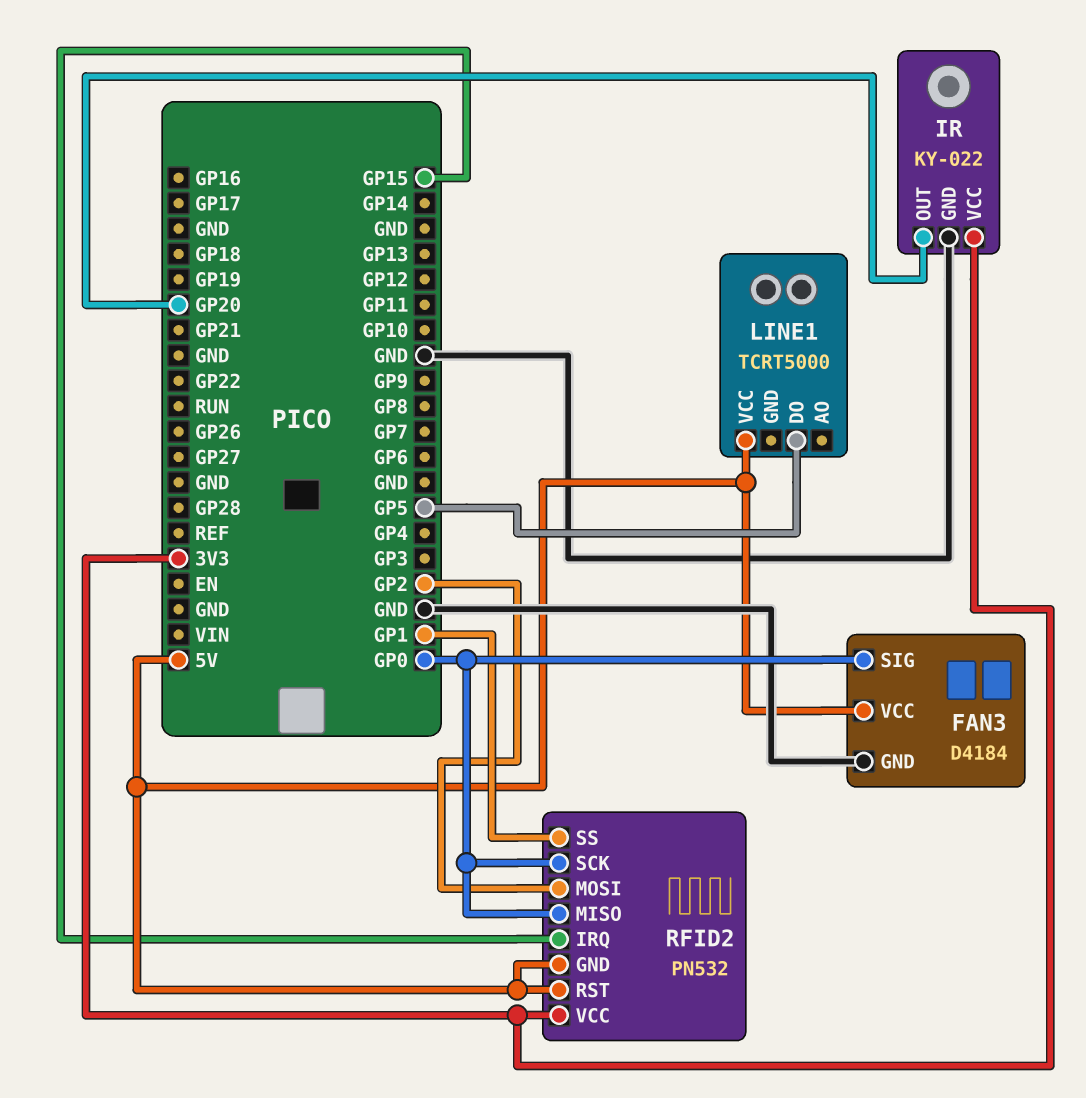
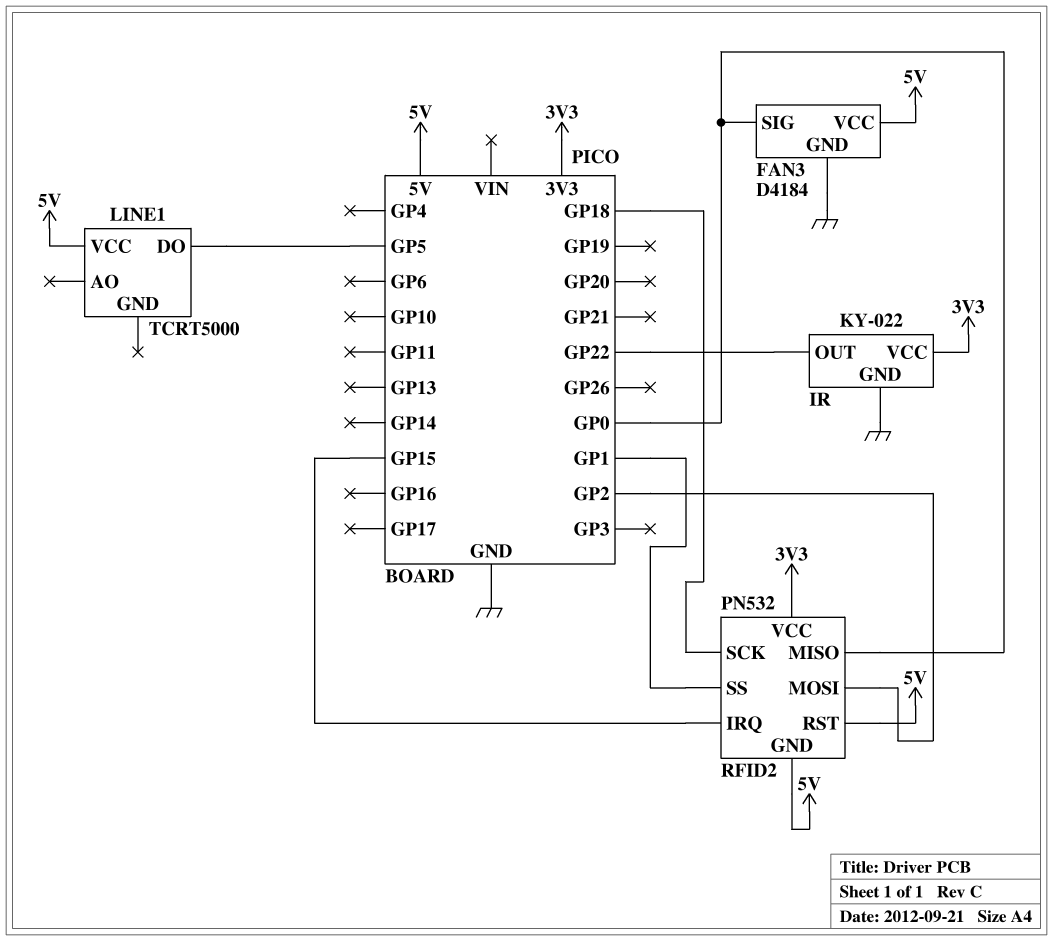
IR pin OUT: GP20 -> GP22
RFID2 pin SCK: GP0 -> GP18

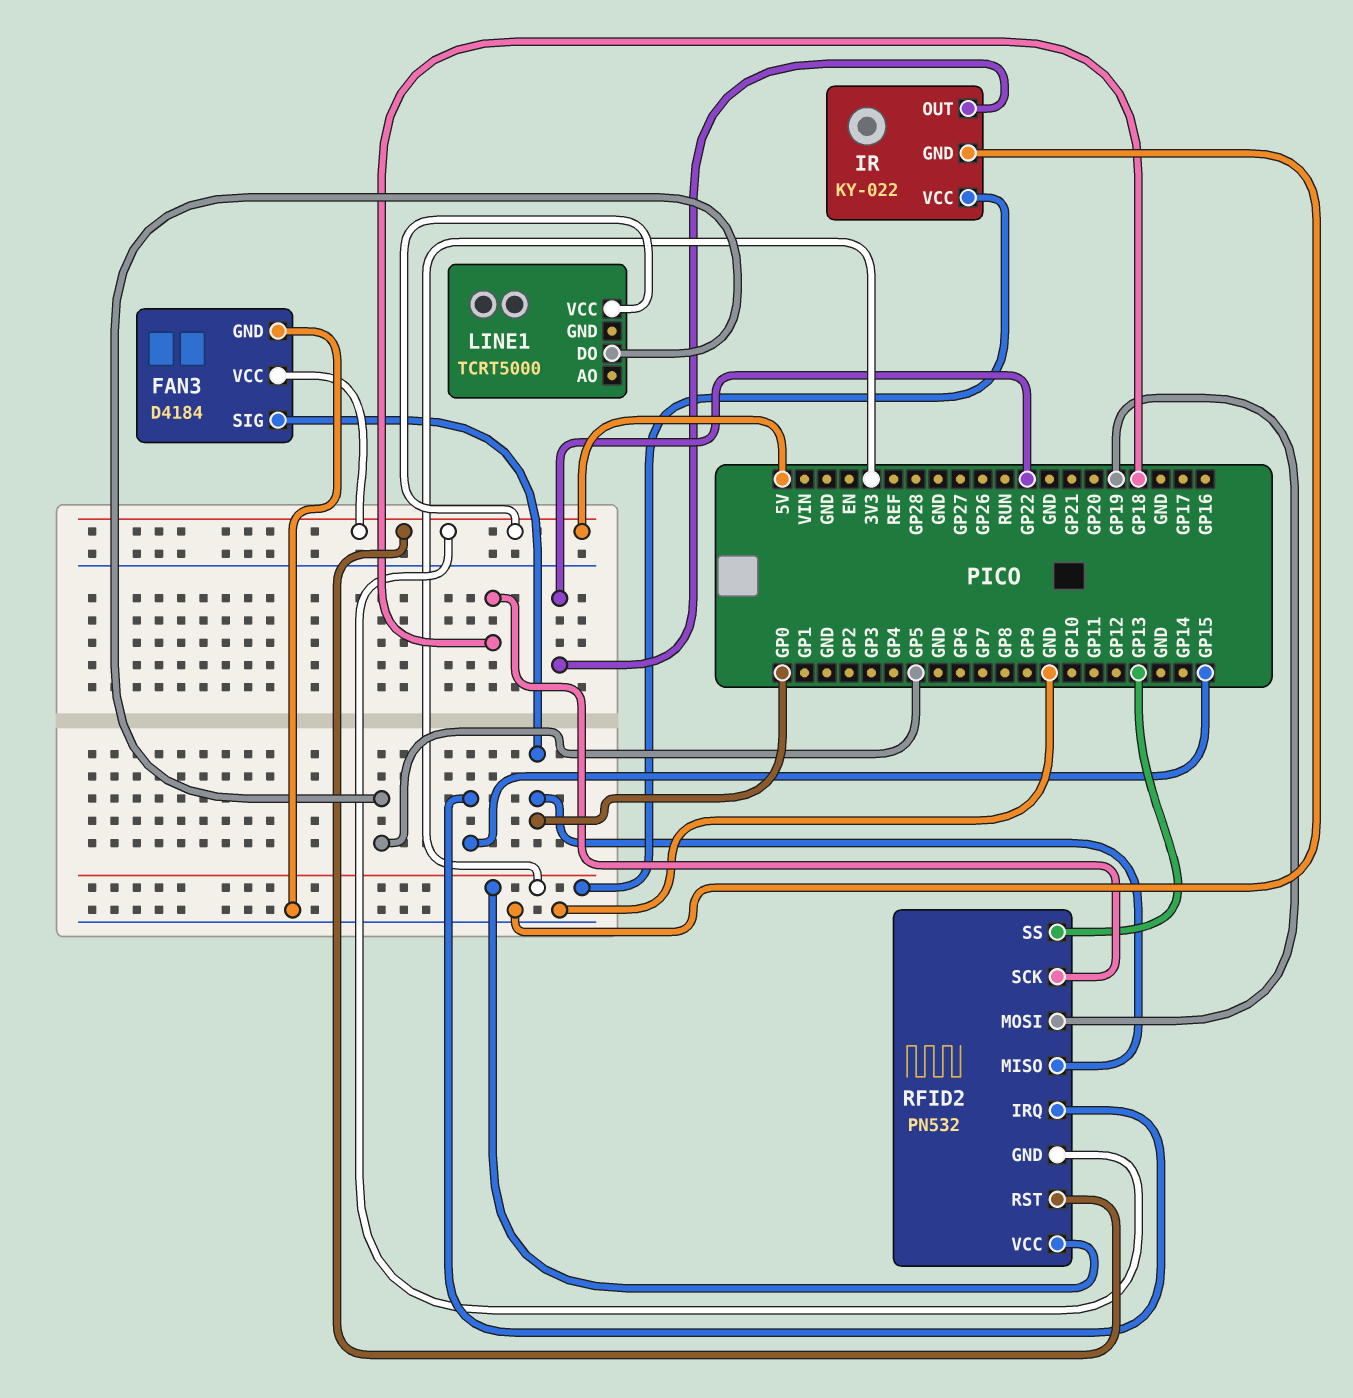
RFID2 pin MOSI: GP2 -> GP19
RFID2 pin SS: GP1 -> GP13

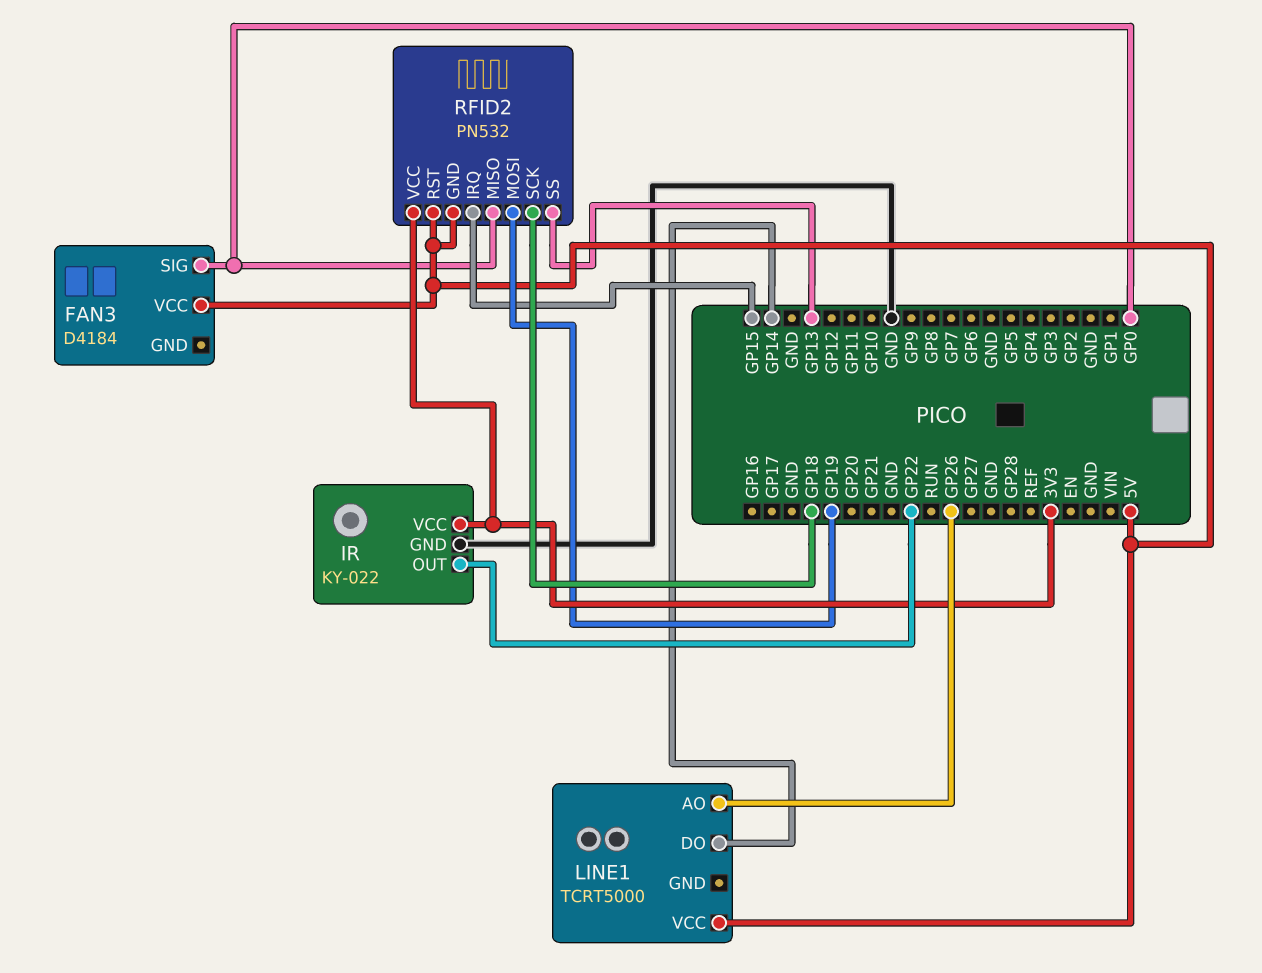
FAN3 pin GND: GND -> none
LINE1 pin AO: none -> GP26
LINE1 pin DO: GP5 -> GP14

